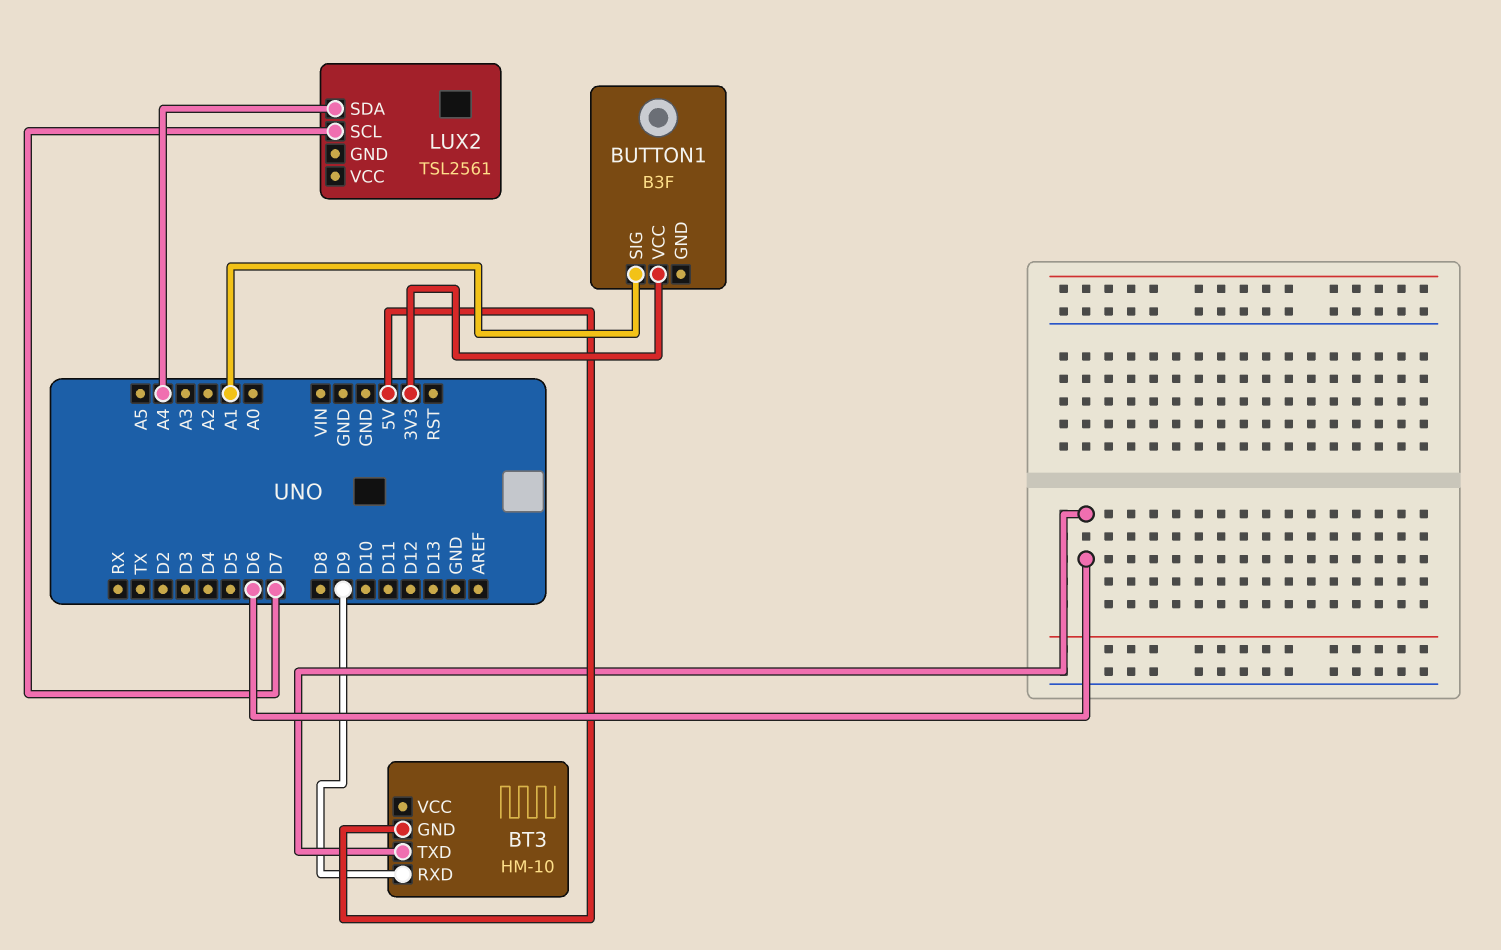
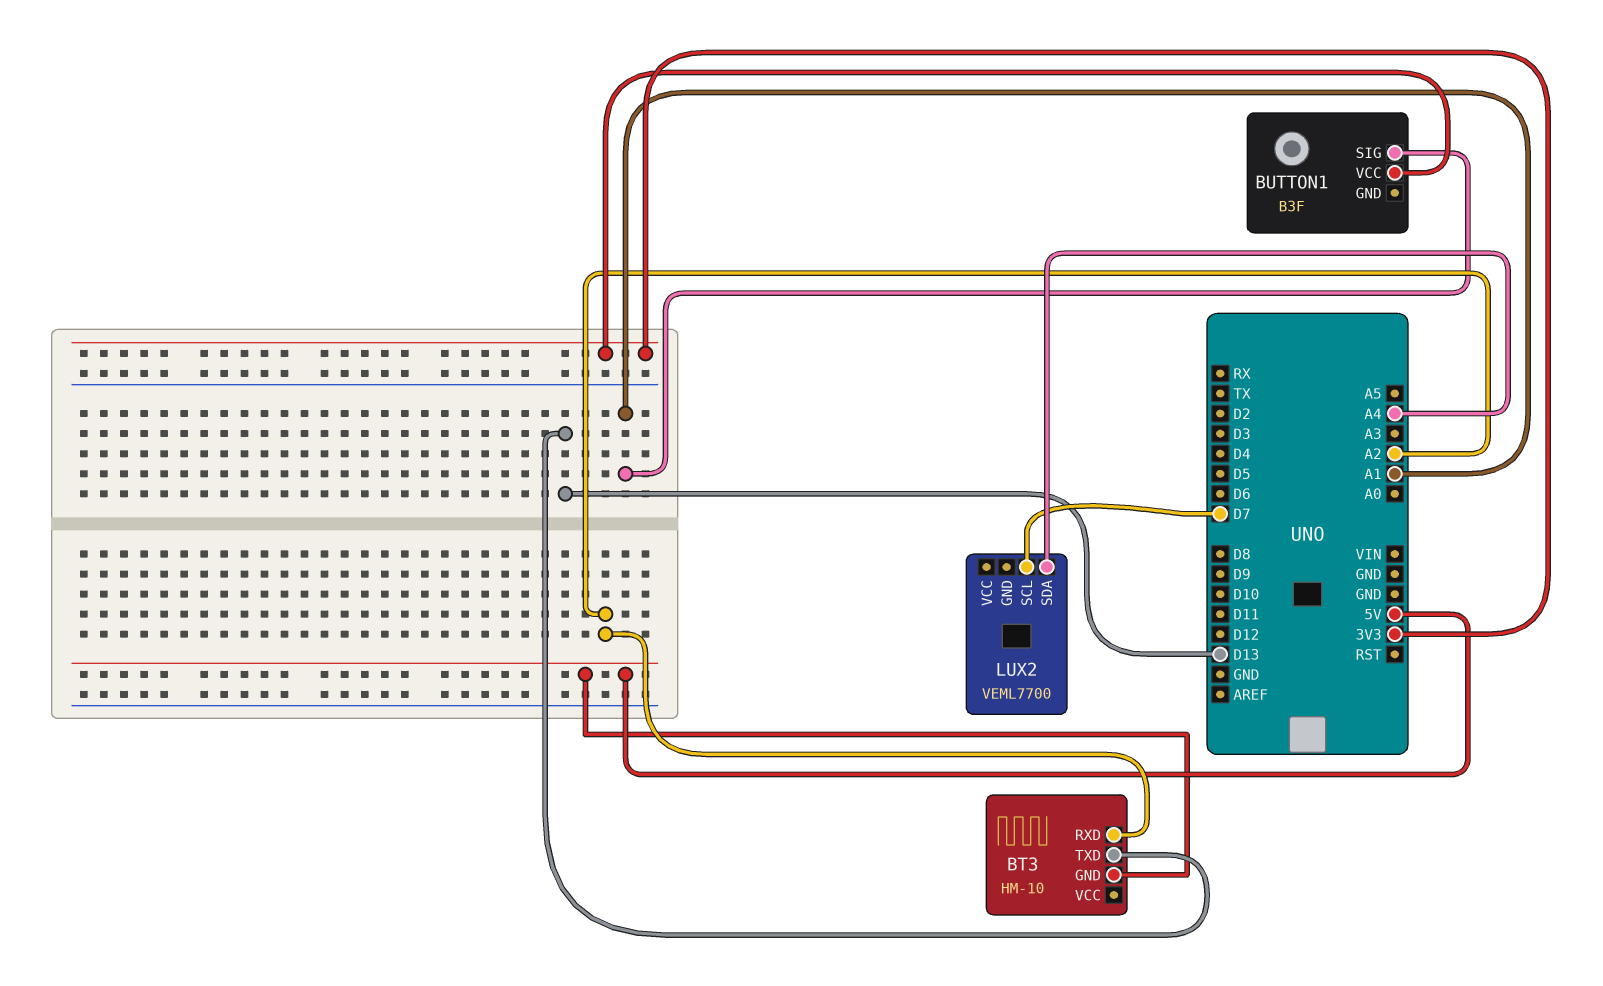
BT3 pin RXD: D9 -> A2
BT3 pin TXD: D6 -> D13
LUX2: TSL2561 -> VEML7700

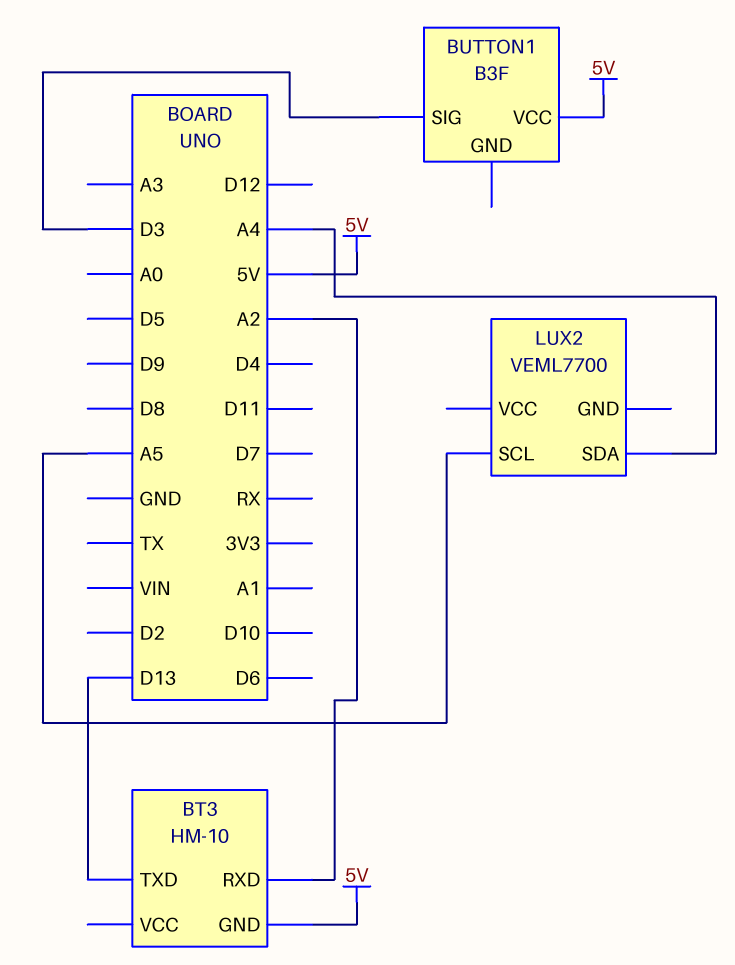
BUTTON1 pin SIG: A1 -> D3
BUTTON1 pin VCC: 3V3 -> 5V
LUX2 pin SCL: D7 -> A5

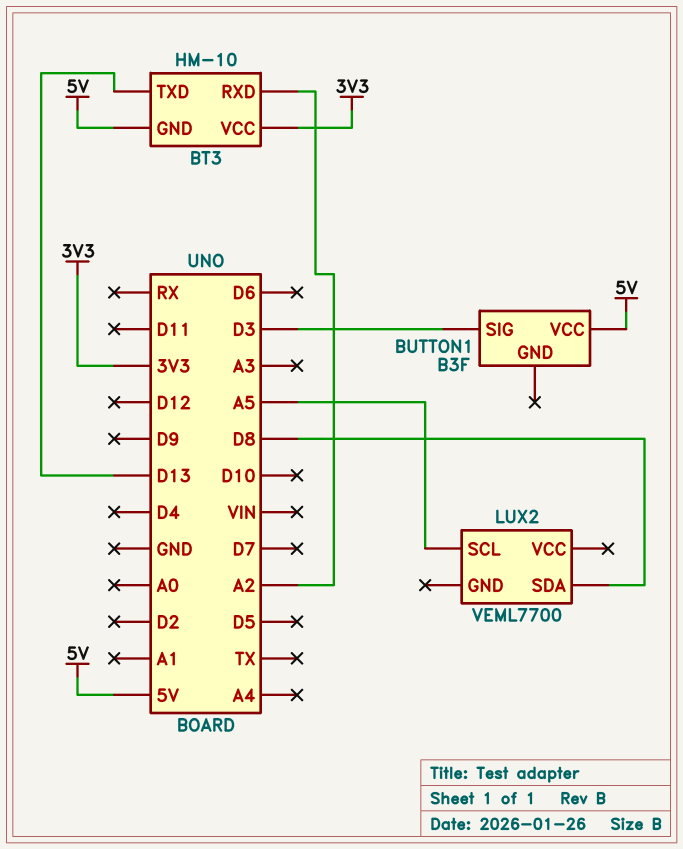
BT3 pin VCC: none -> 3V3
LUX2 pin SDA: A4 -> D8

